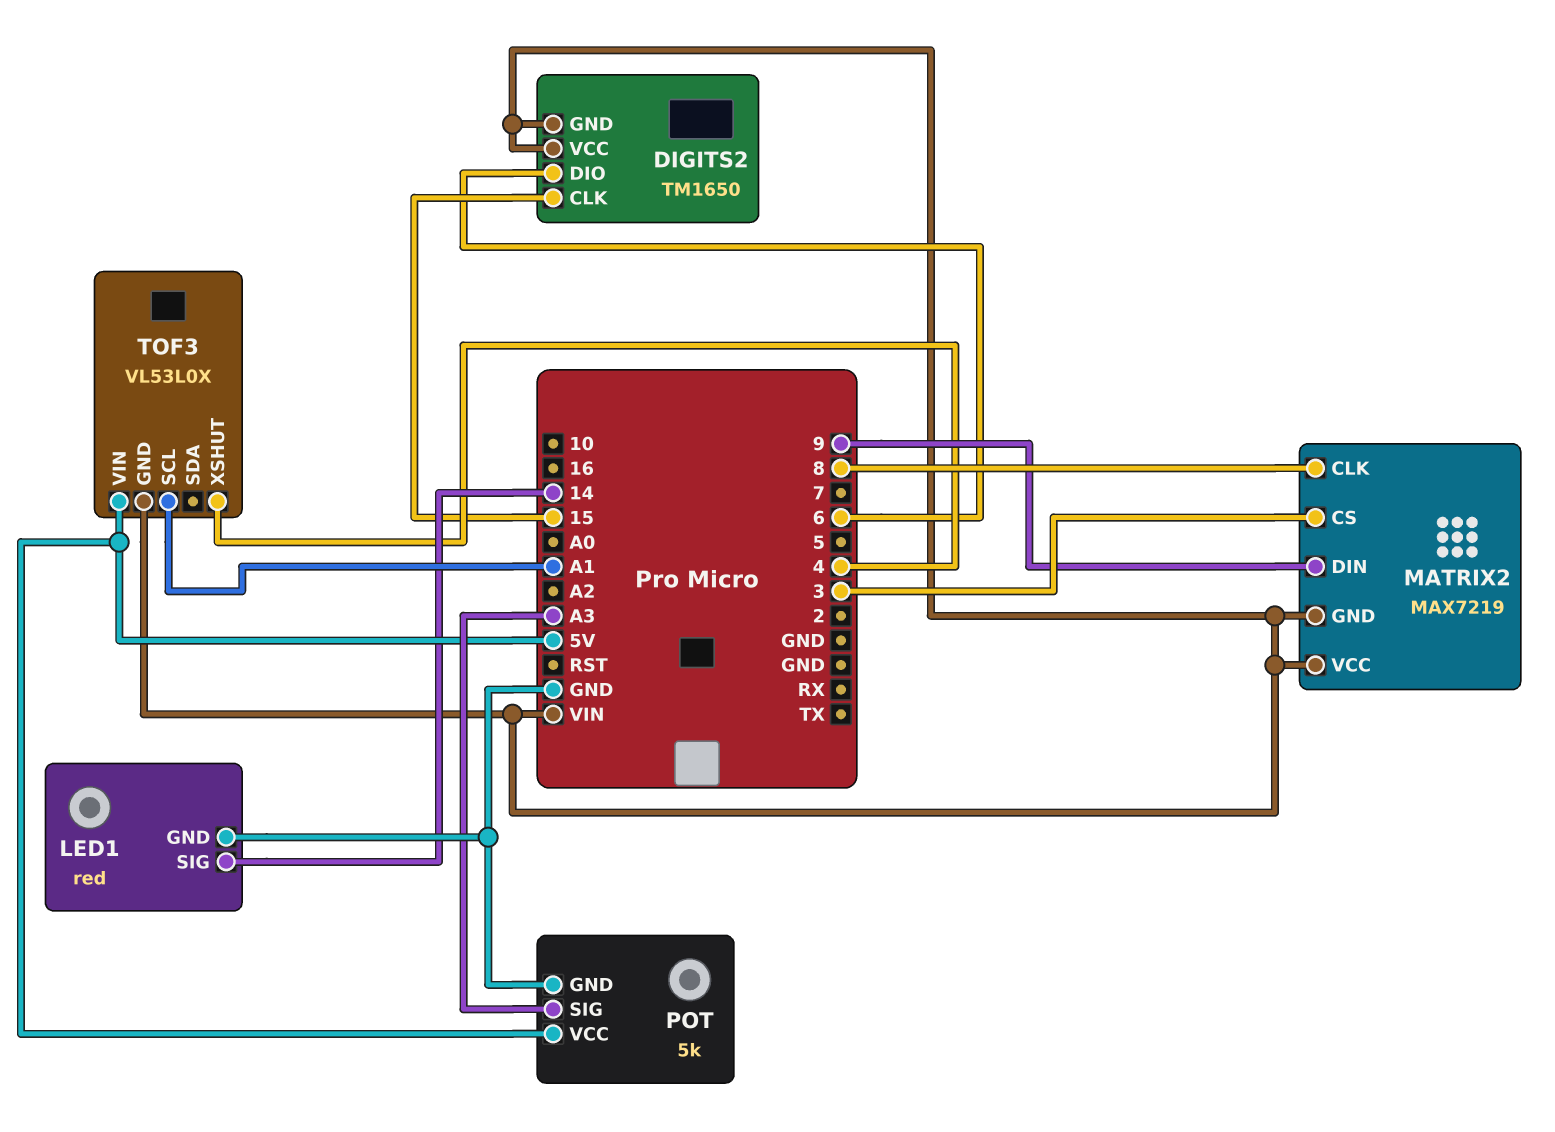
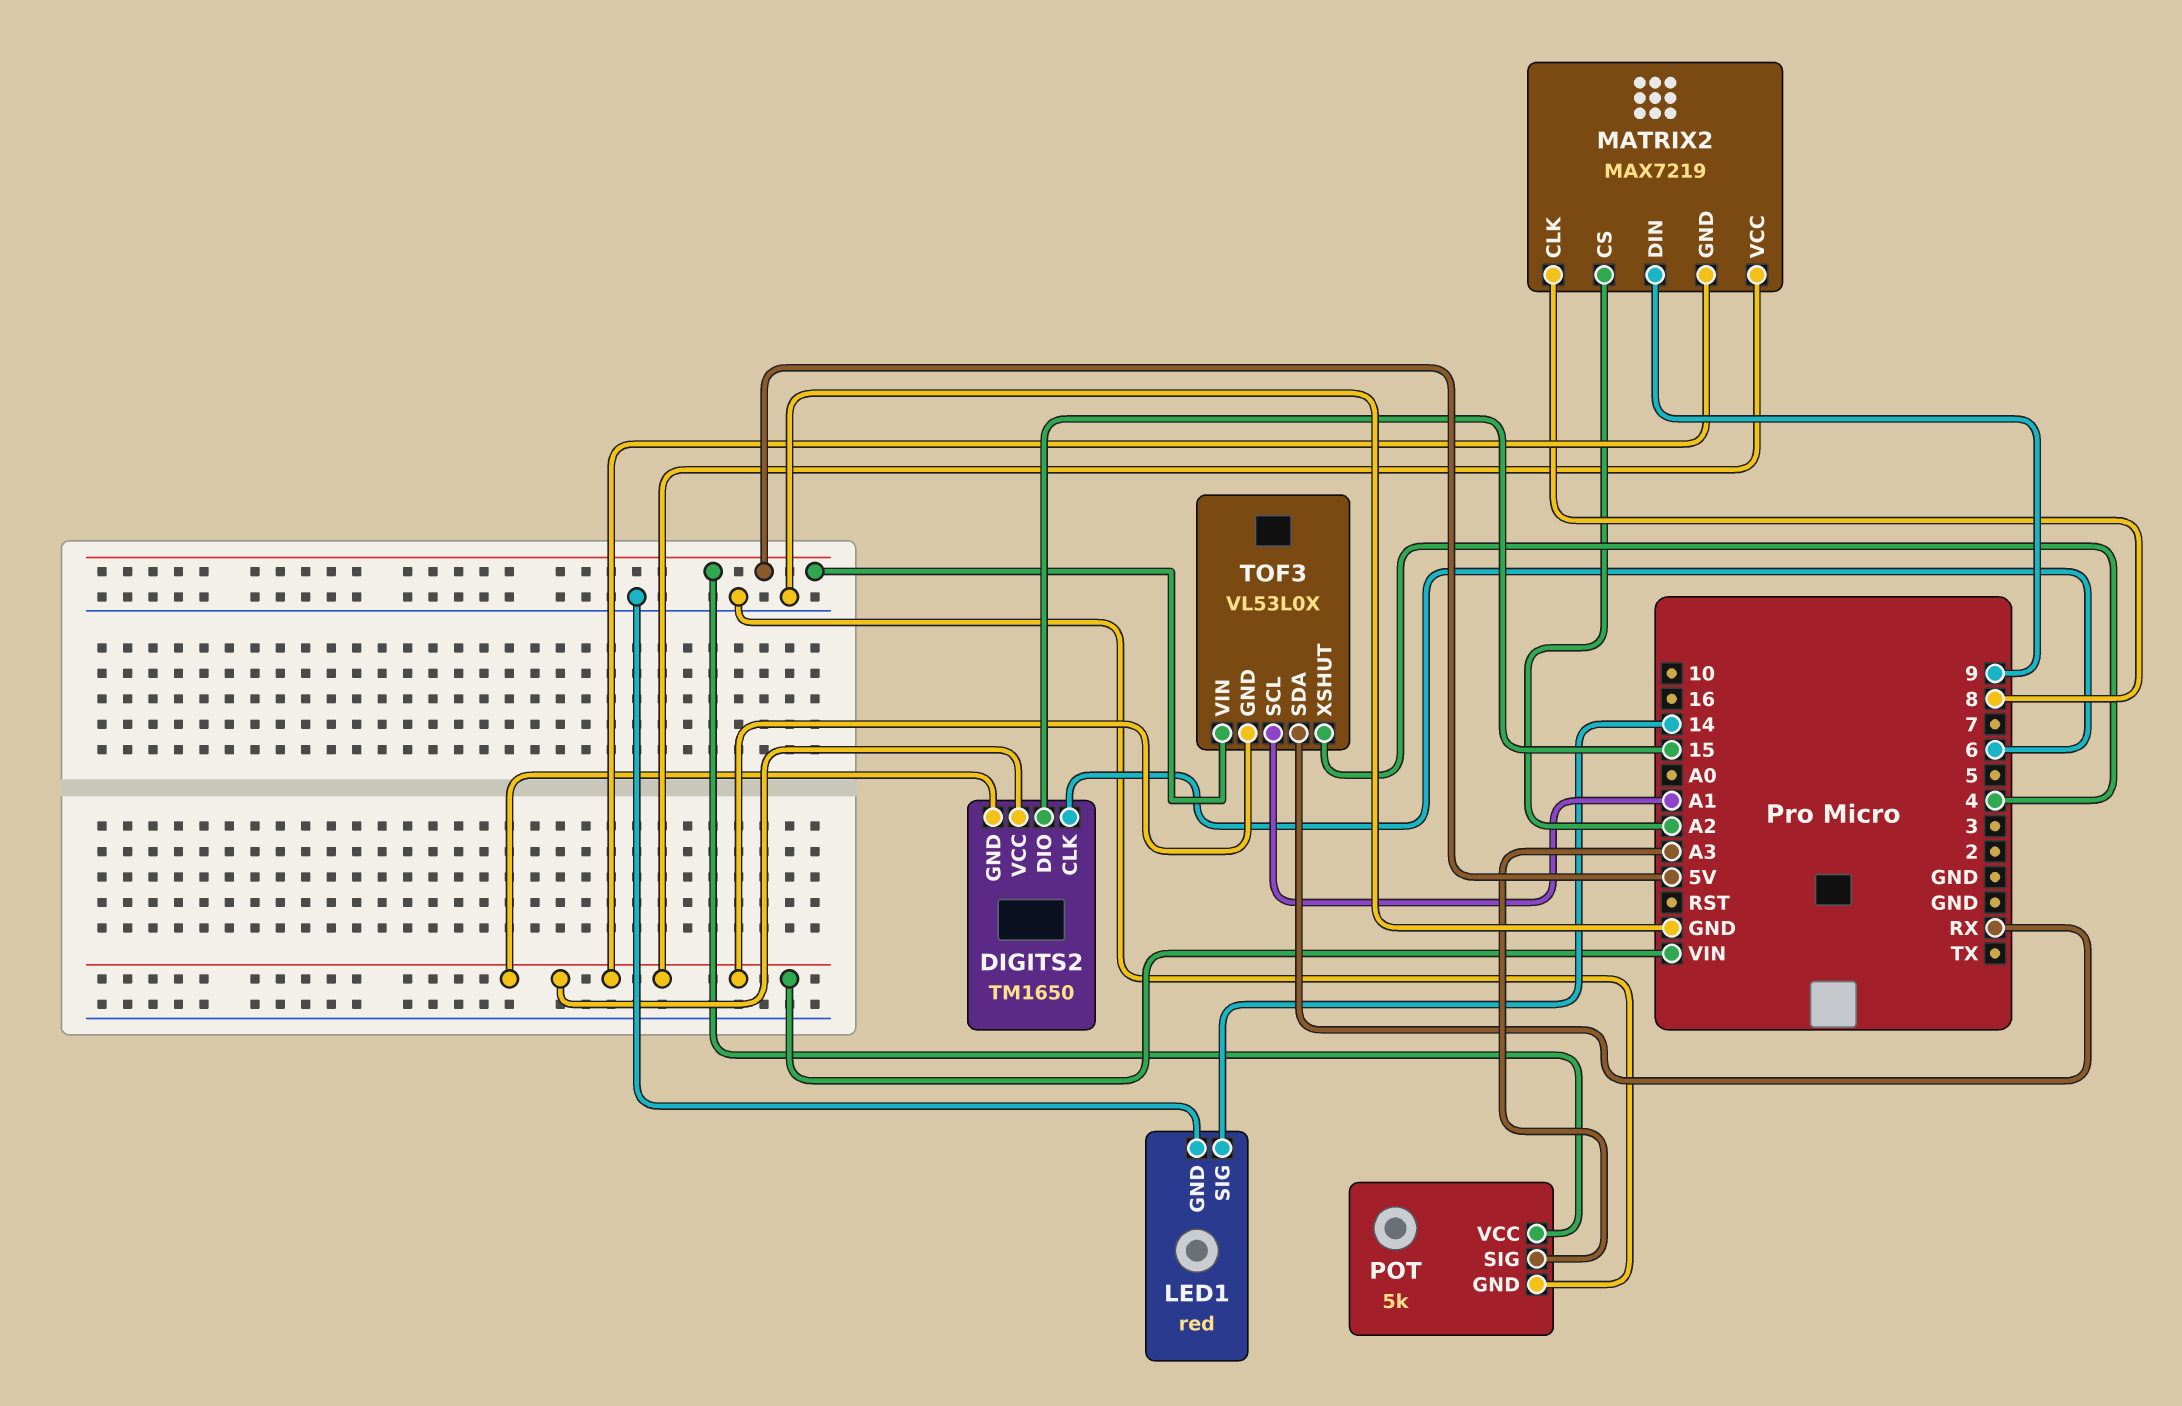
DIGITS2 pin CLK: 15 -> 6
DIGITS2 pin DIO: 6 -> 15
MATRIX2 pin CS: 3 -> A2
TOF3 pin SDA: none -> RX

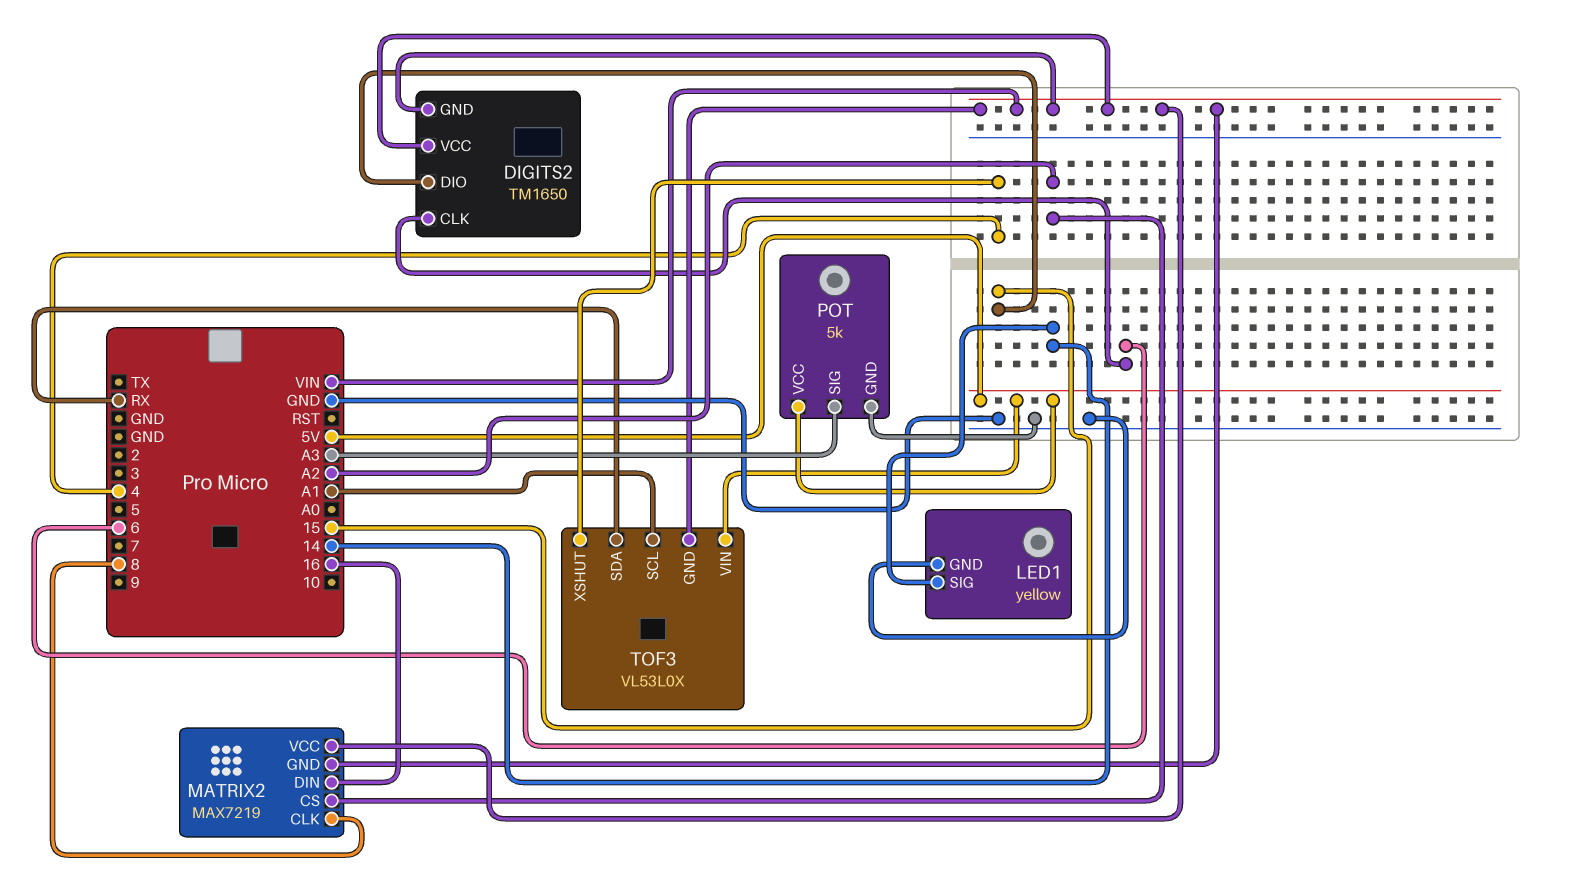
LED1: red -> yellow
MATRIX2 pin DIN: 9 -> 16

